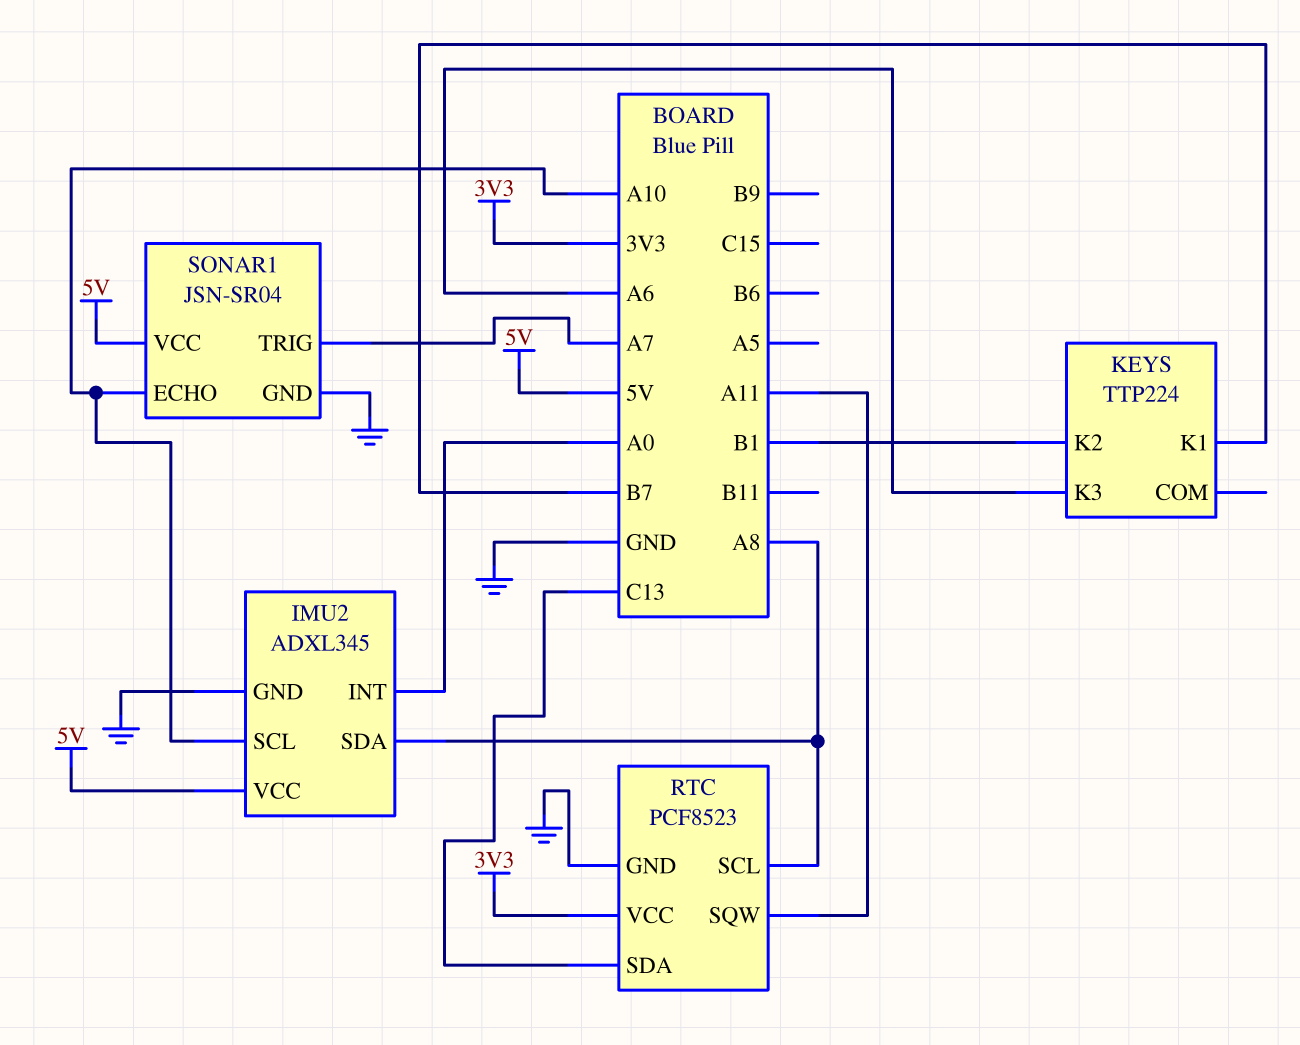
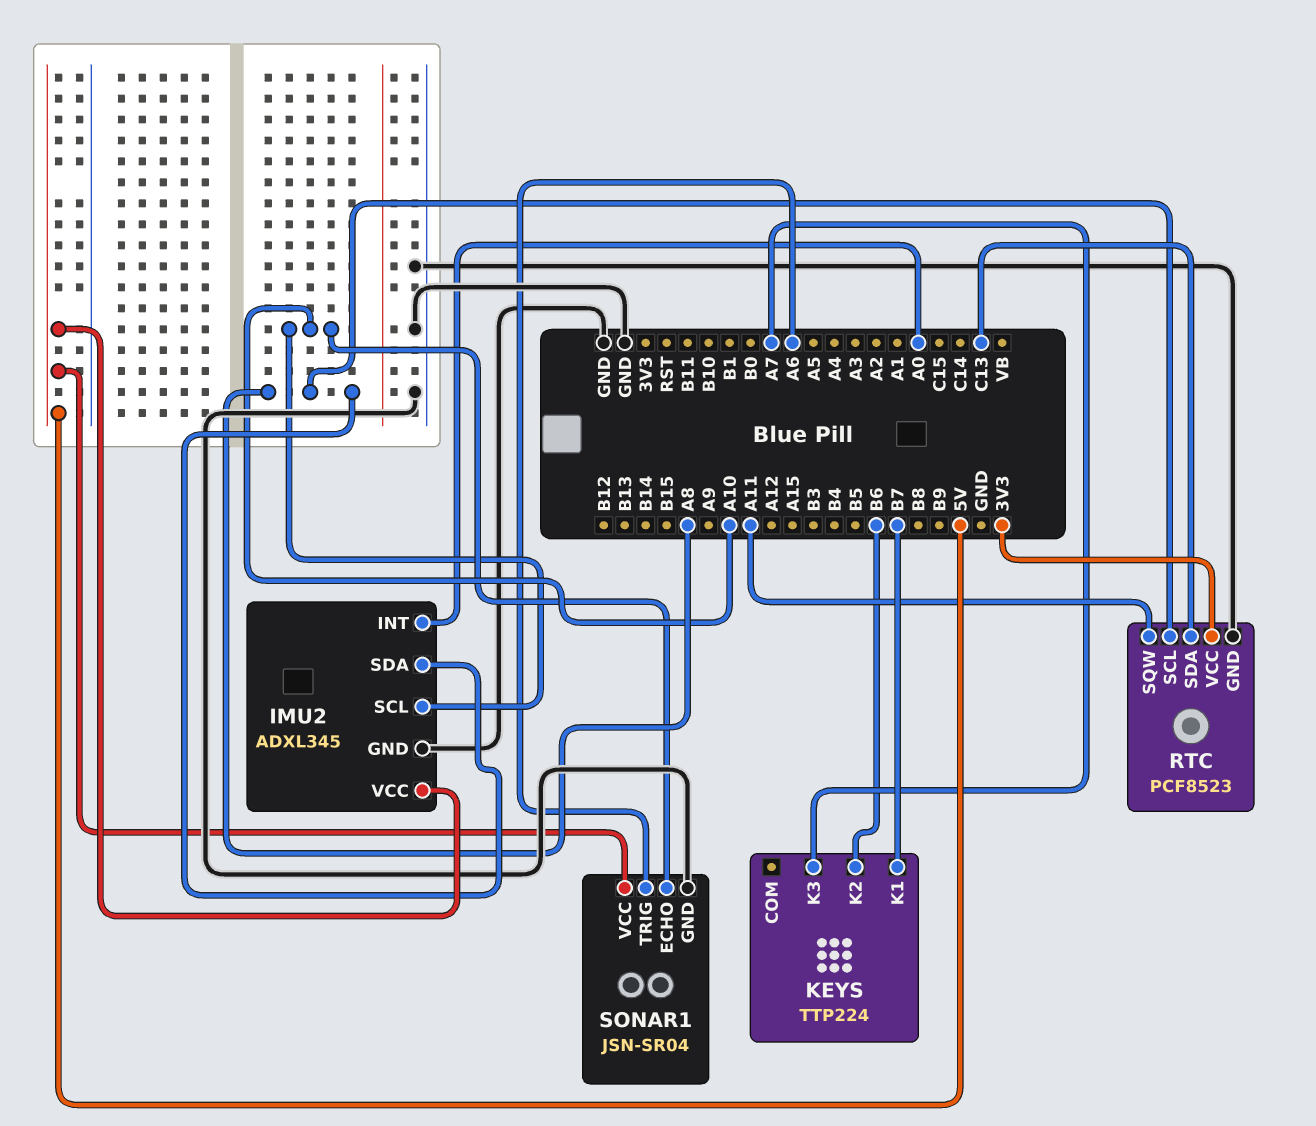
KEYS pin K2: B1 -> B6
KEYS pin K3: A6 -> A7
SONAR1 pin TRIG: A7 -> A6

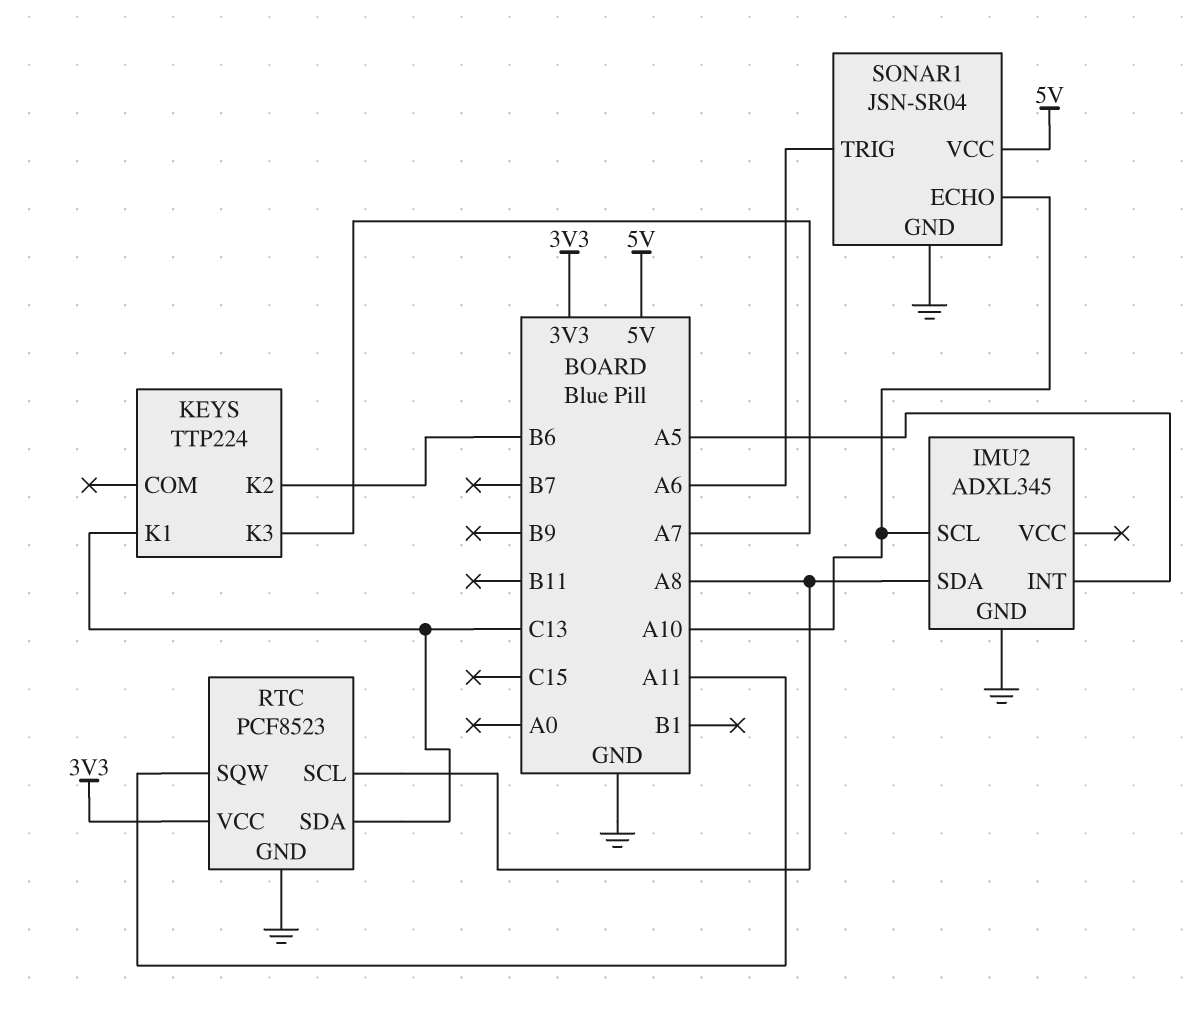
IMU2 pin INT: A0 -> A5
IMU2 pin VCC: 5V -> none
KEYS pin K1: B7 -> C13

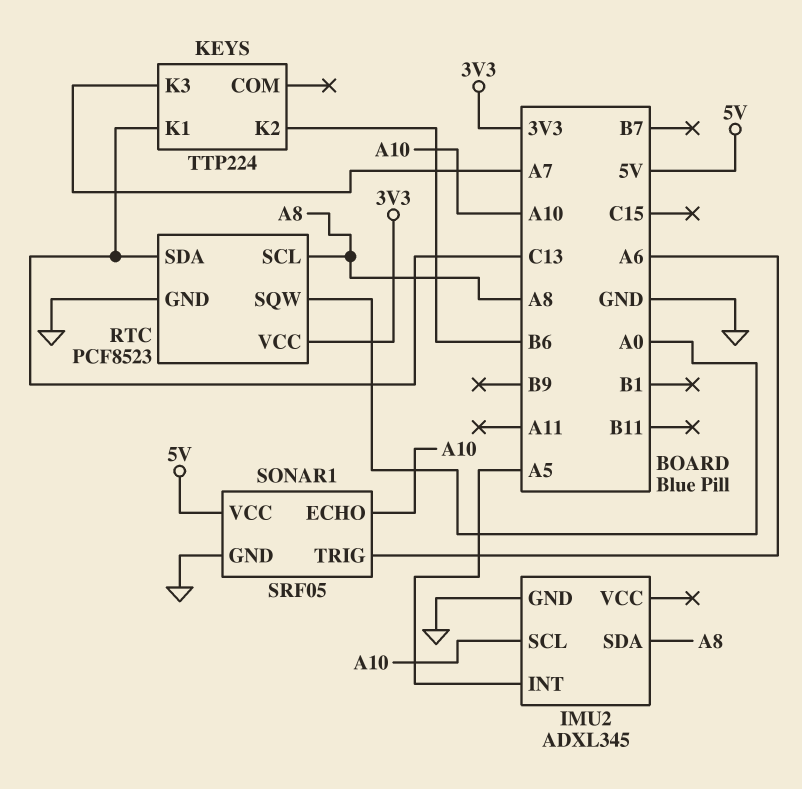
RTC pin SQW: A11 -> A0
SONAR1: JSN-SR04 -> SRF05

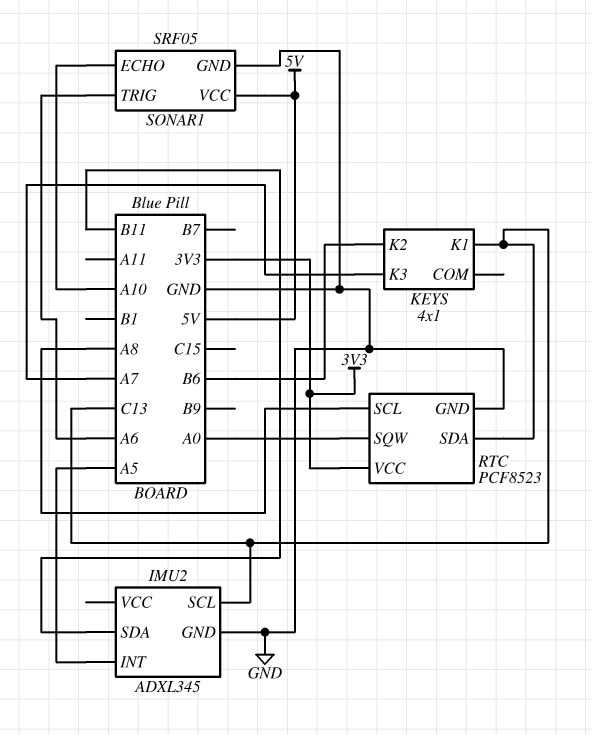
IMU2 pin SCL: A10 -> C13
IMU2 pin SDA: A8 -> B11
KEYS: TTP224 -> 4x1

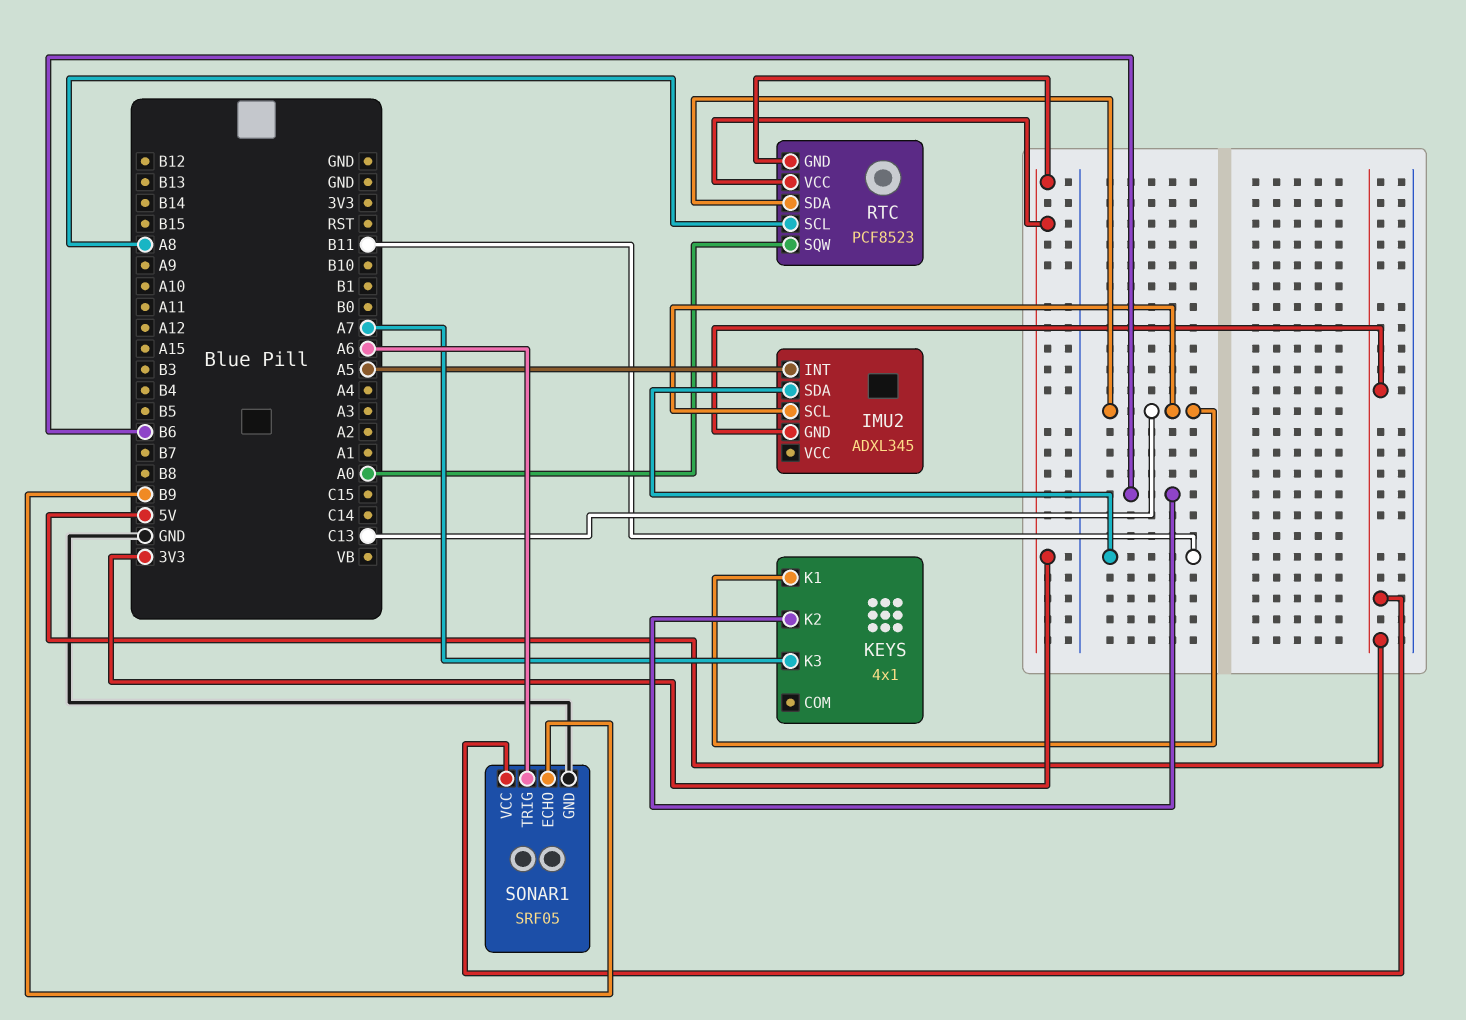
IMU2 pin GND: GND -> 5V
RTC pin GND: GND -> 3V3
SONAR1 pin ECHO: A10 -> B9

